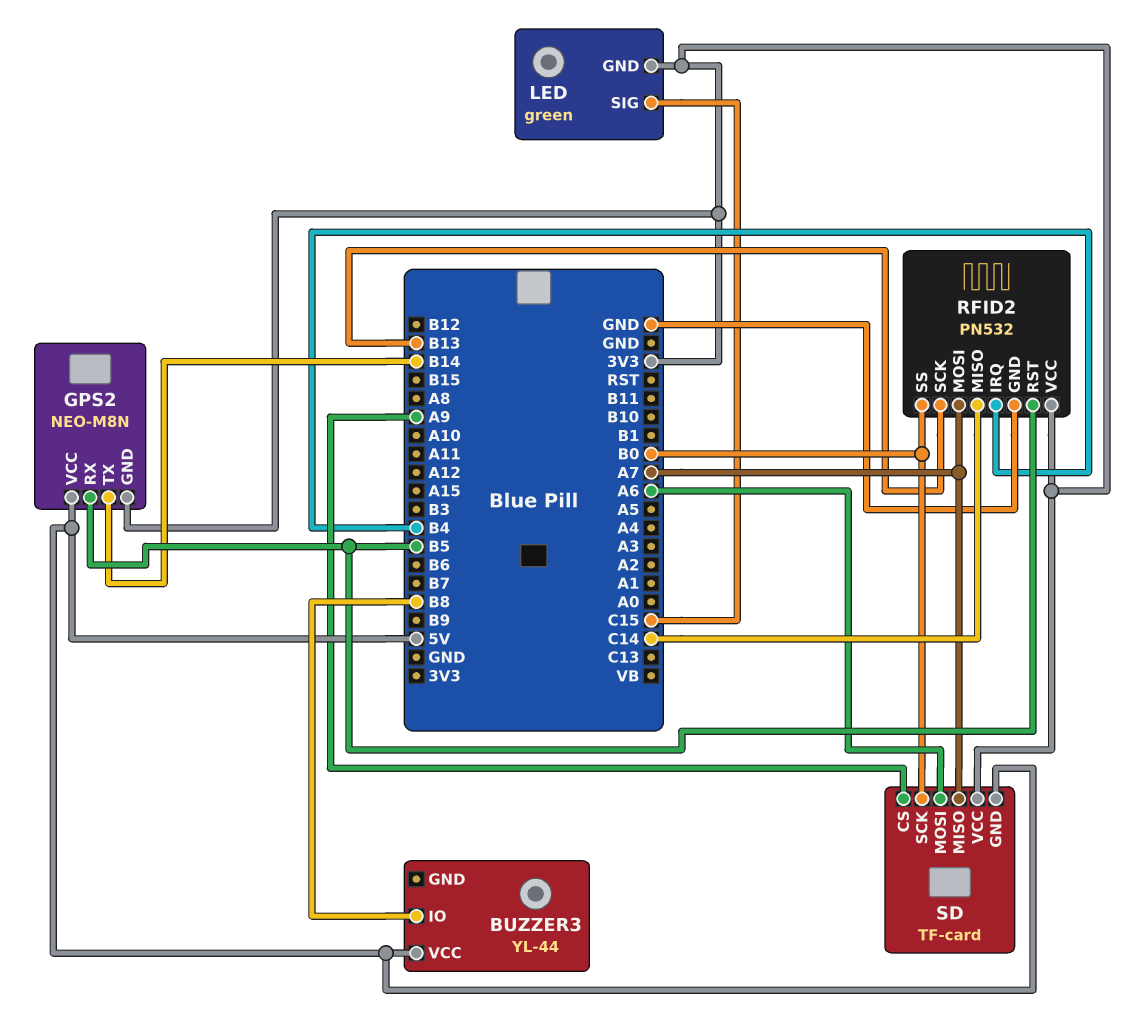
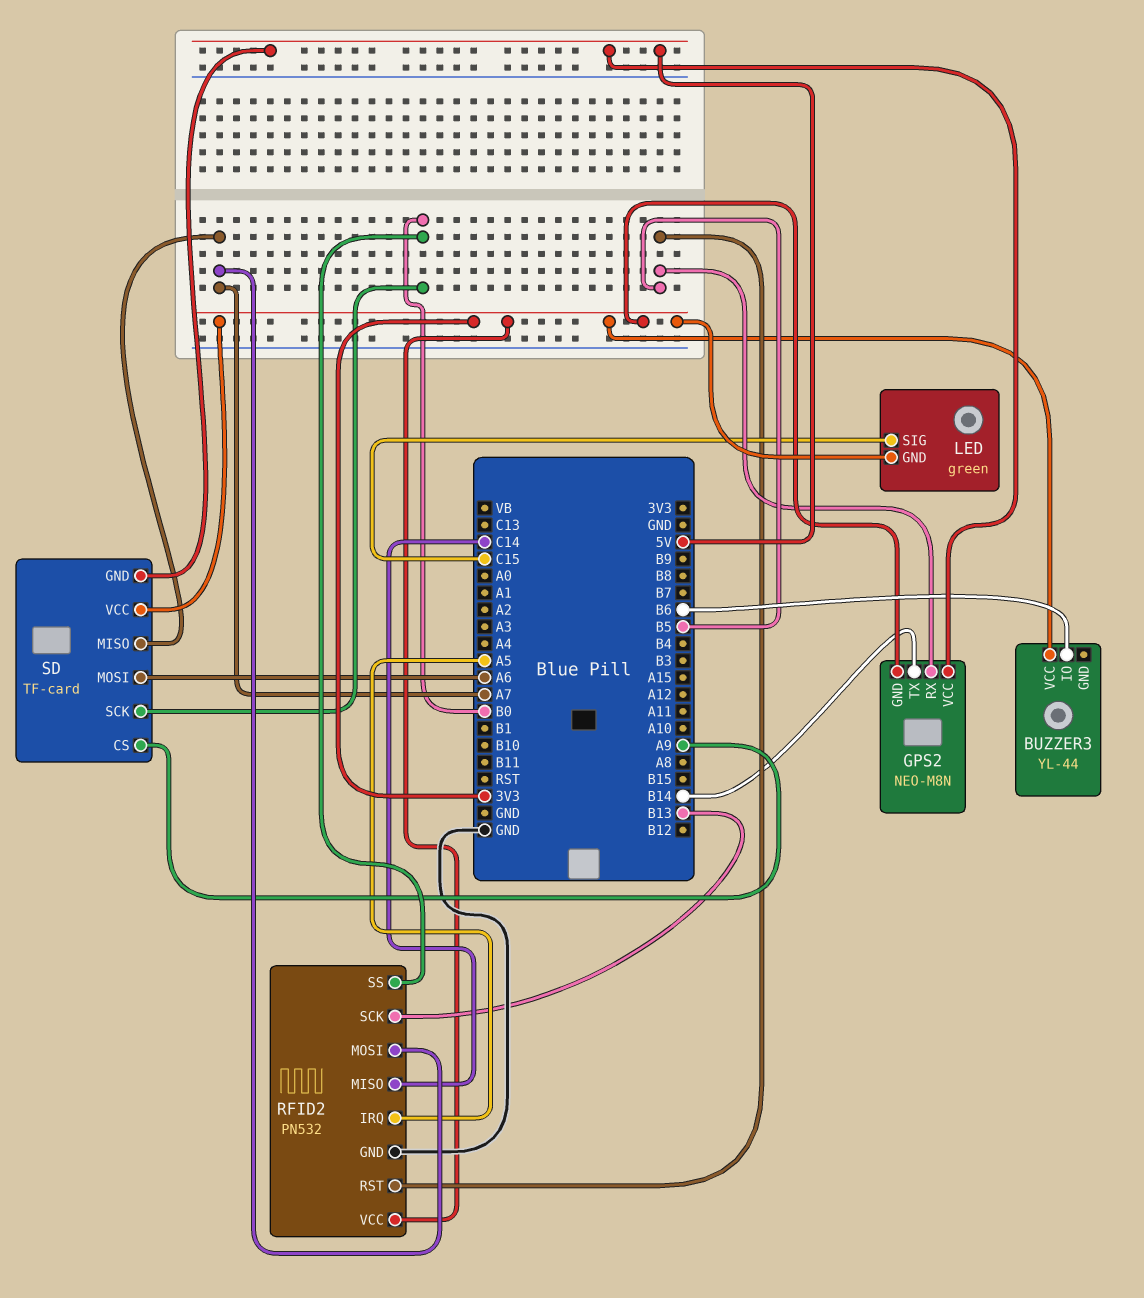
BUZZER3 pin IO: B8 -> B6
BUZZER3 pin VCC: 5V -> 3V3
RFID2 pin IRQ: B4 -> A5

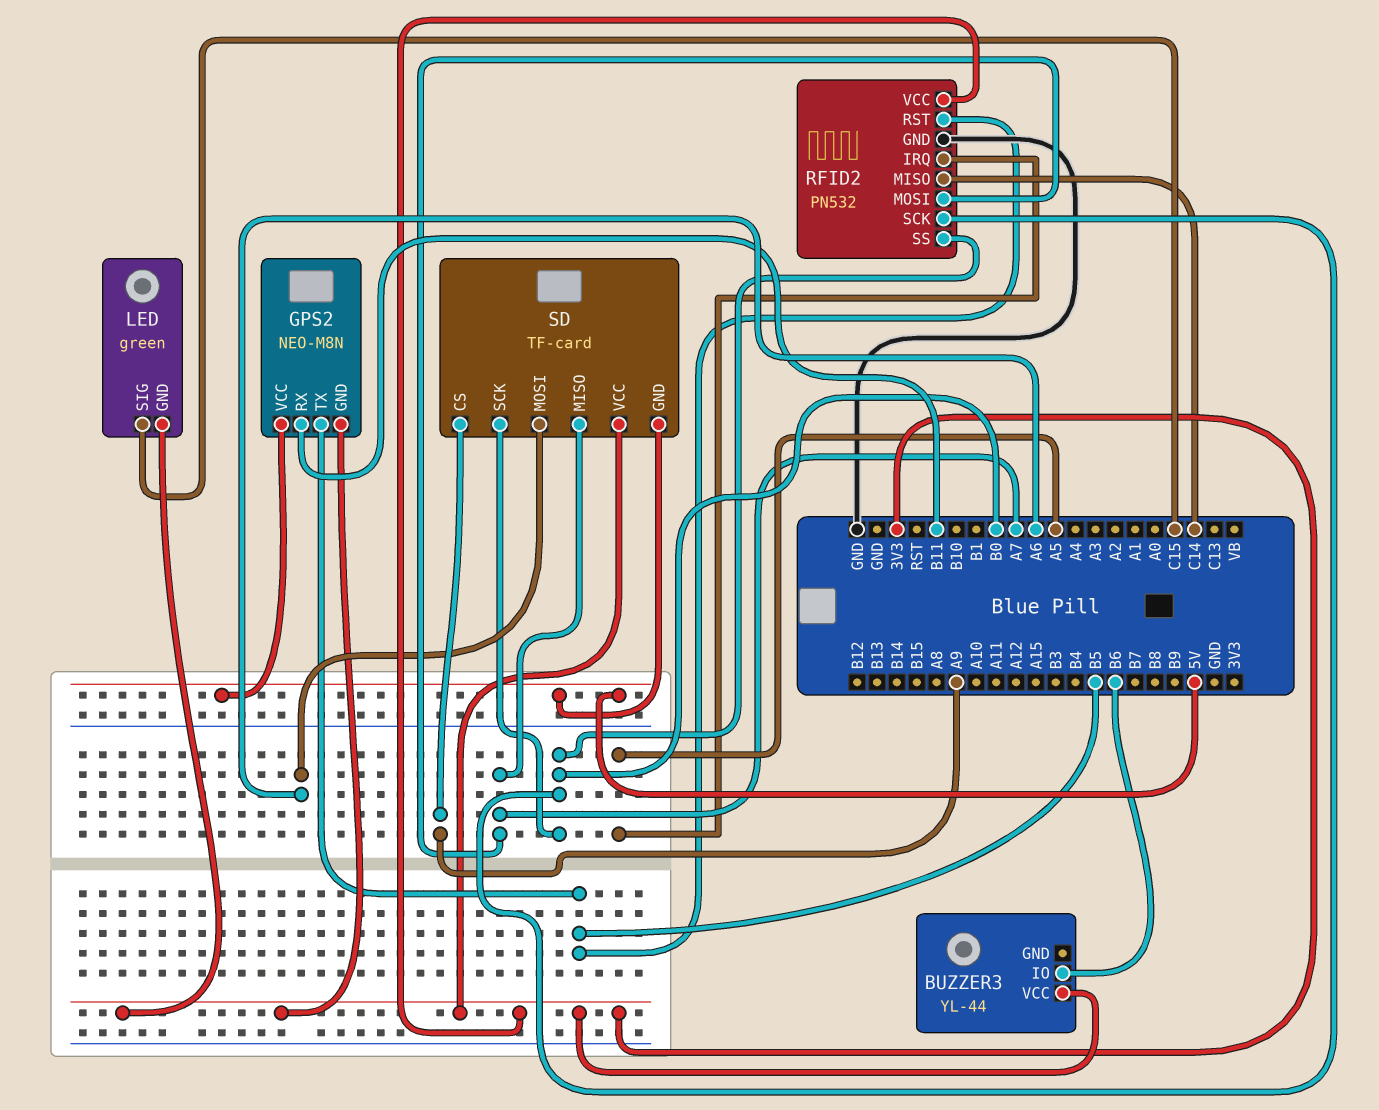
GPS2 pin RX: B5 -> B11
GPS2 pin TX: B14 -> B5
RFID2 pin SCK: B13 -> B0

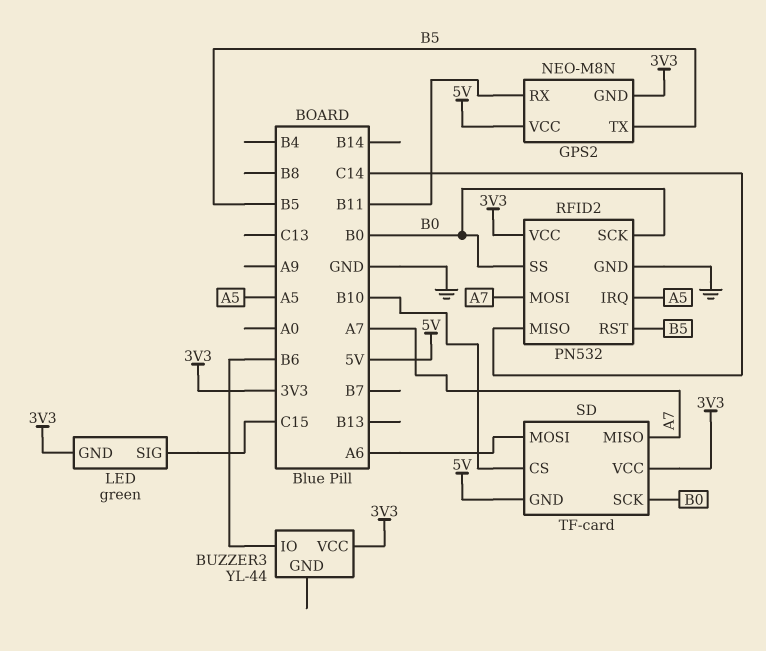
SD pin CS: A9 -> B10

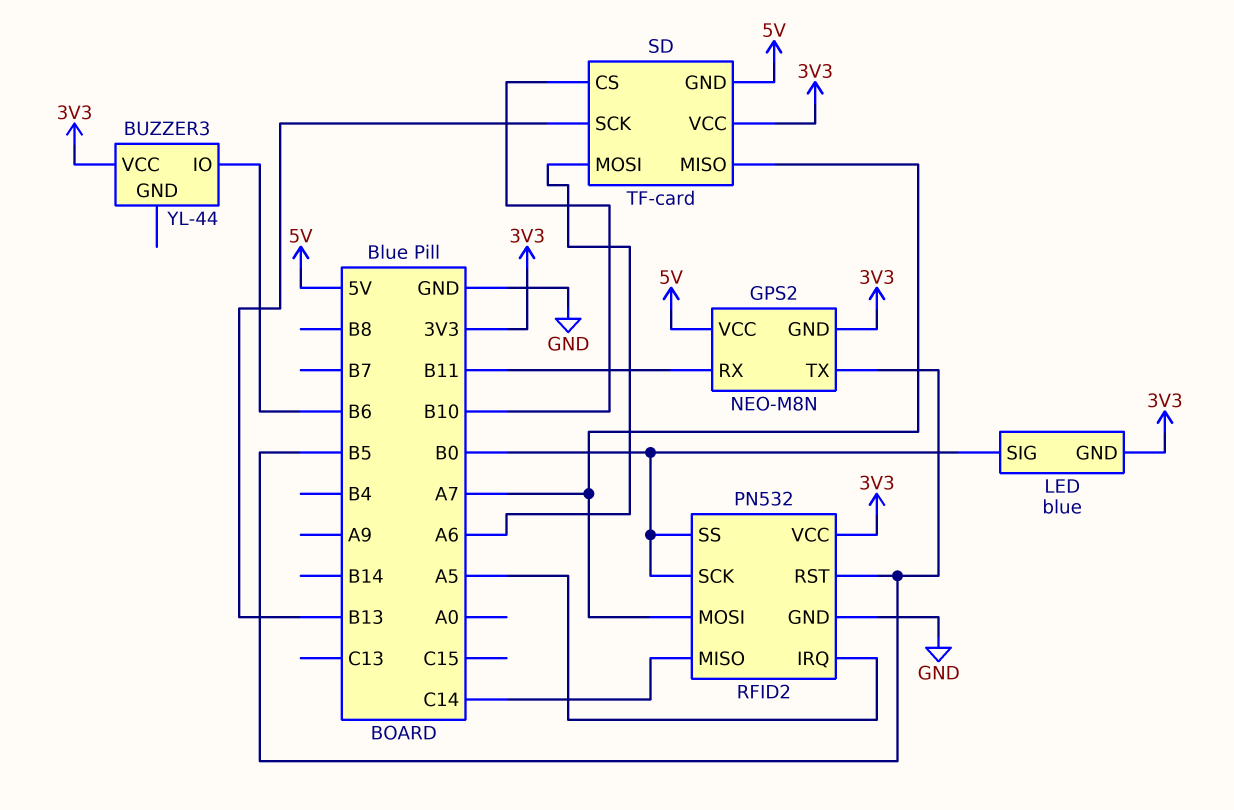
LED: green -> blue
LED pin SIG: C15 -> B0
SD pin SCK: B0 -> B13

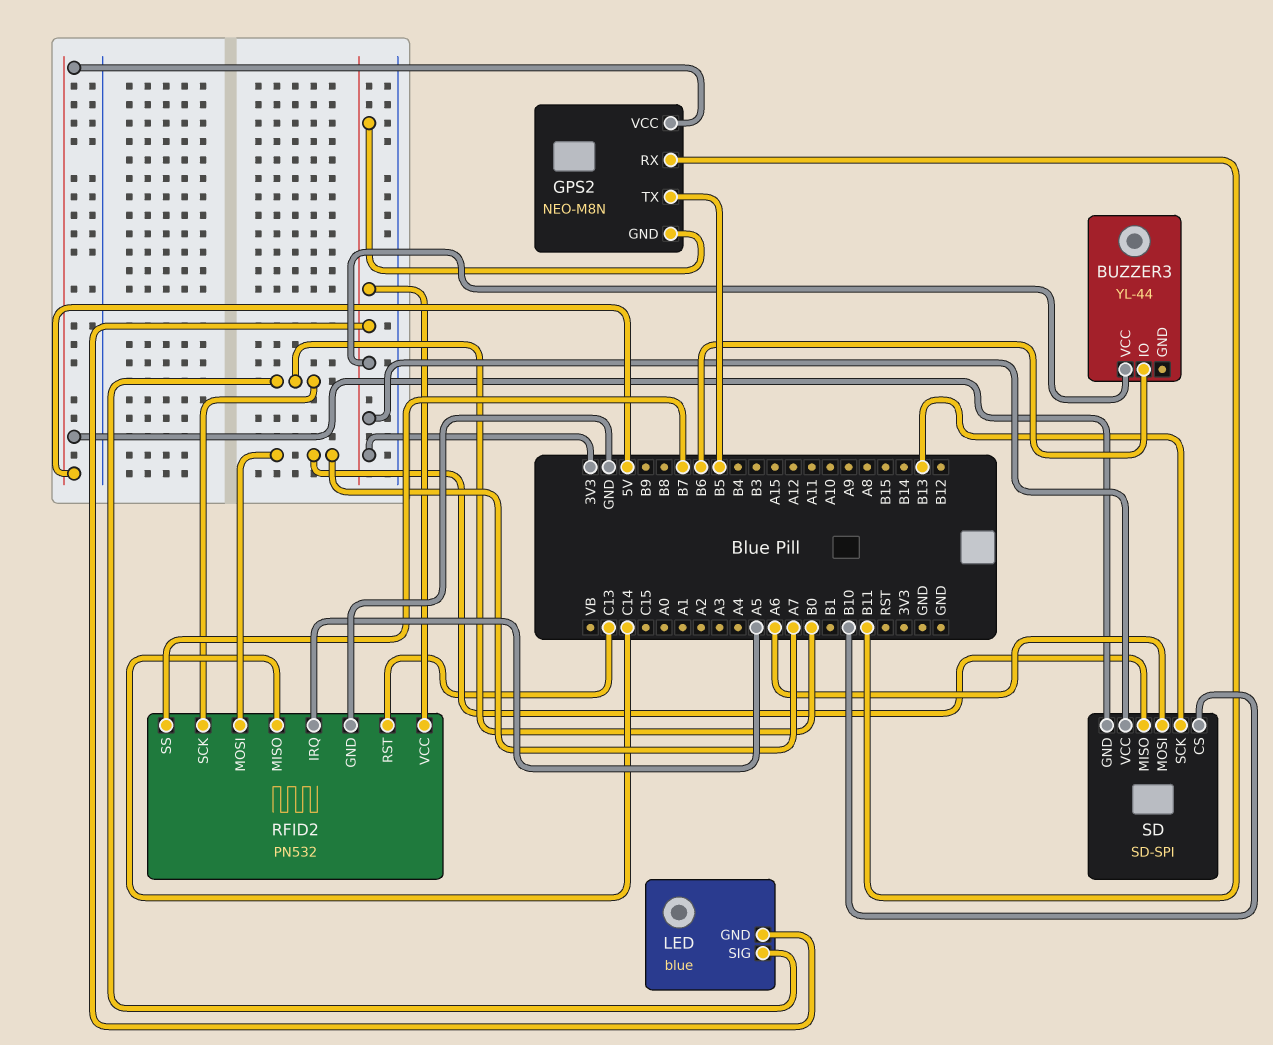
RFID2 pin RST: B5 -> C13
RFID2 pin SS: B0 -> B7
SD: TF-card -> SD-SPI

